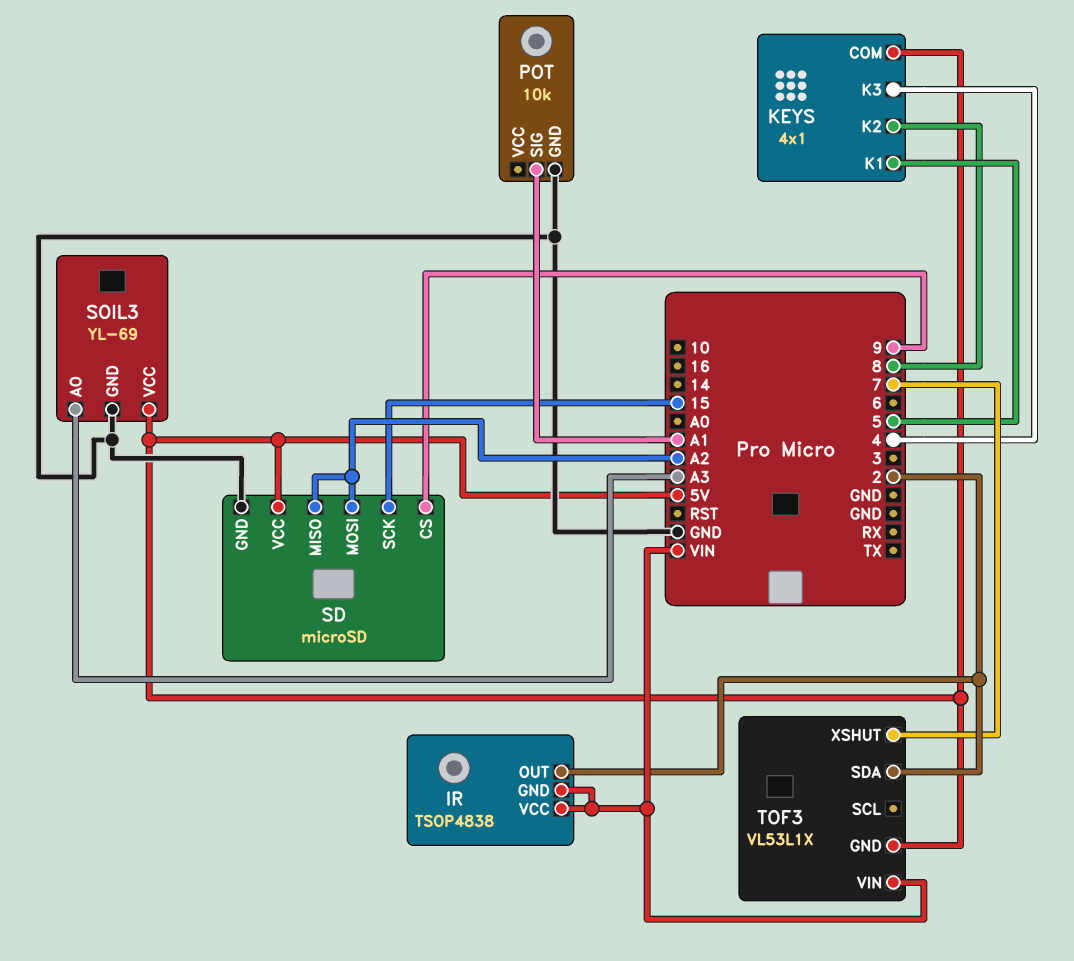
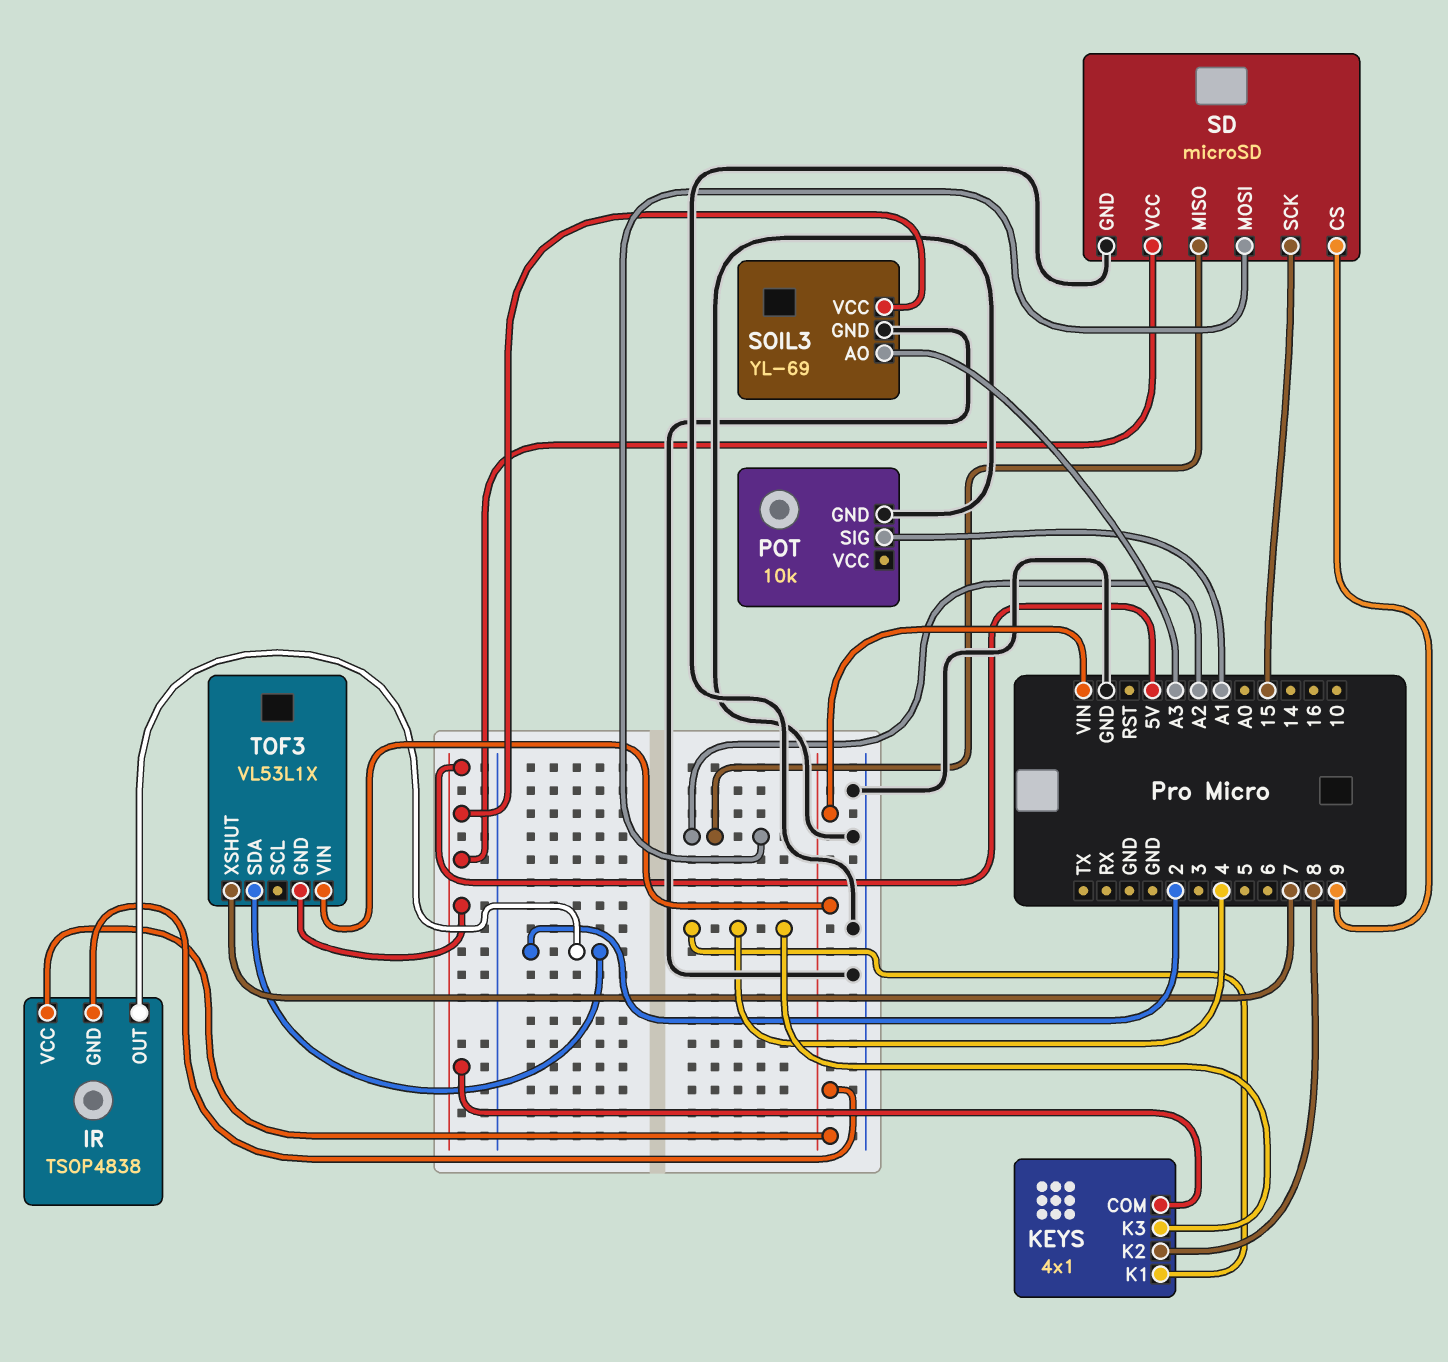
KEYS pin K1: 5 -> 4

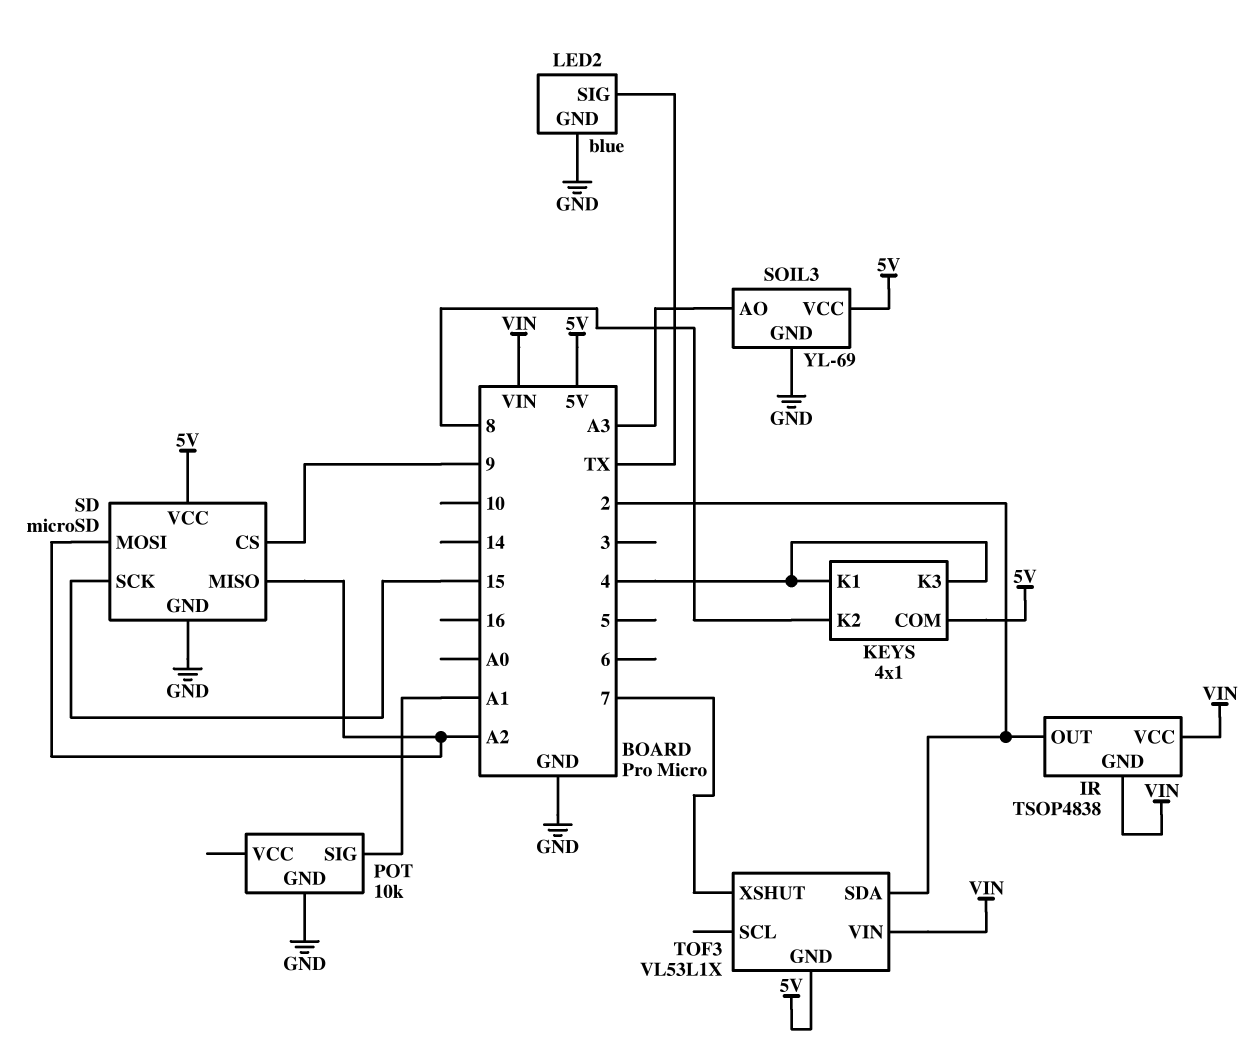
LED2: none -> blue
LED2 pin GND: none -> GND
LED2 pin SIG: none -> TX

